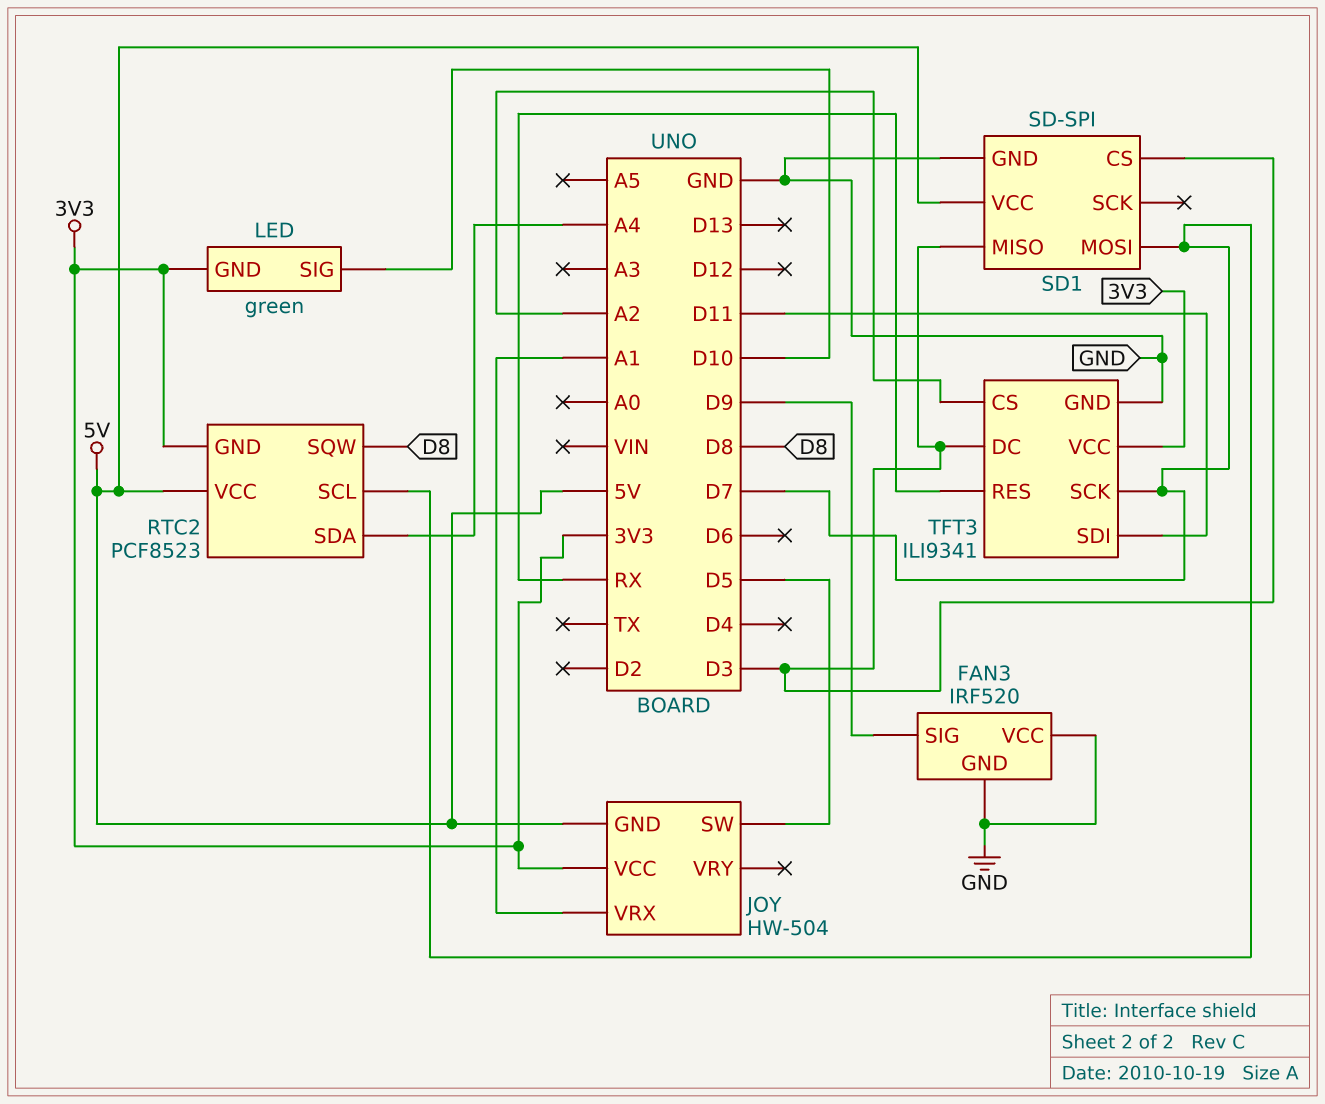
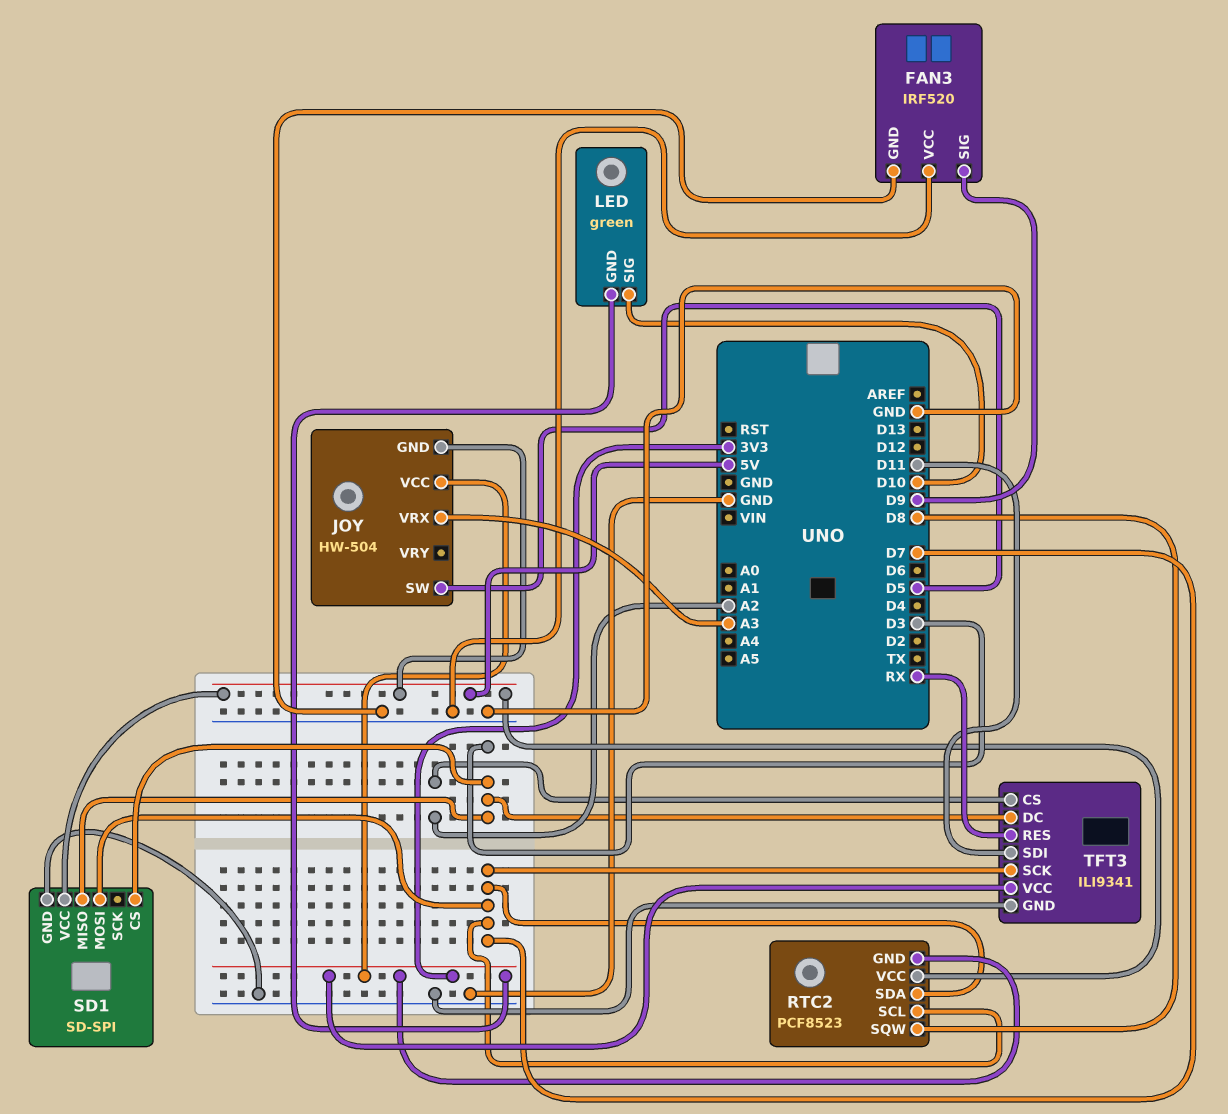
JOY pin VRX: A1 -> A3
RTC2 pin SDA: A4 -> D7

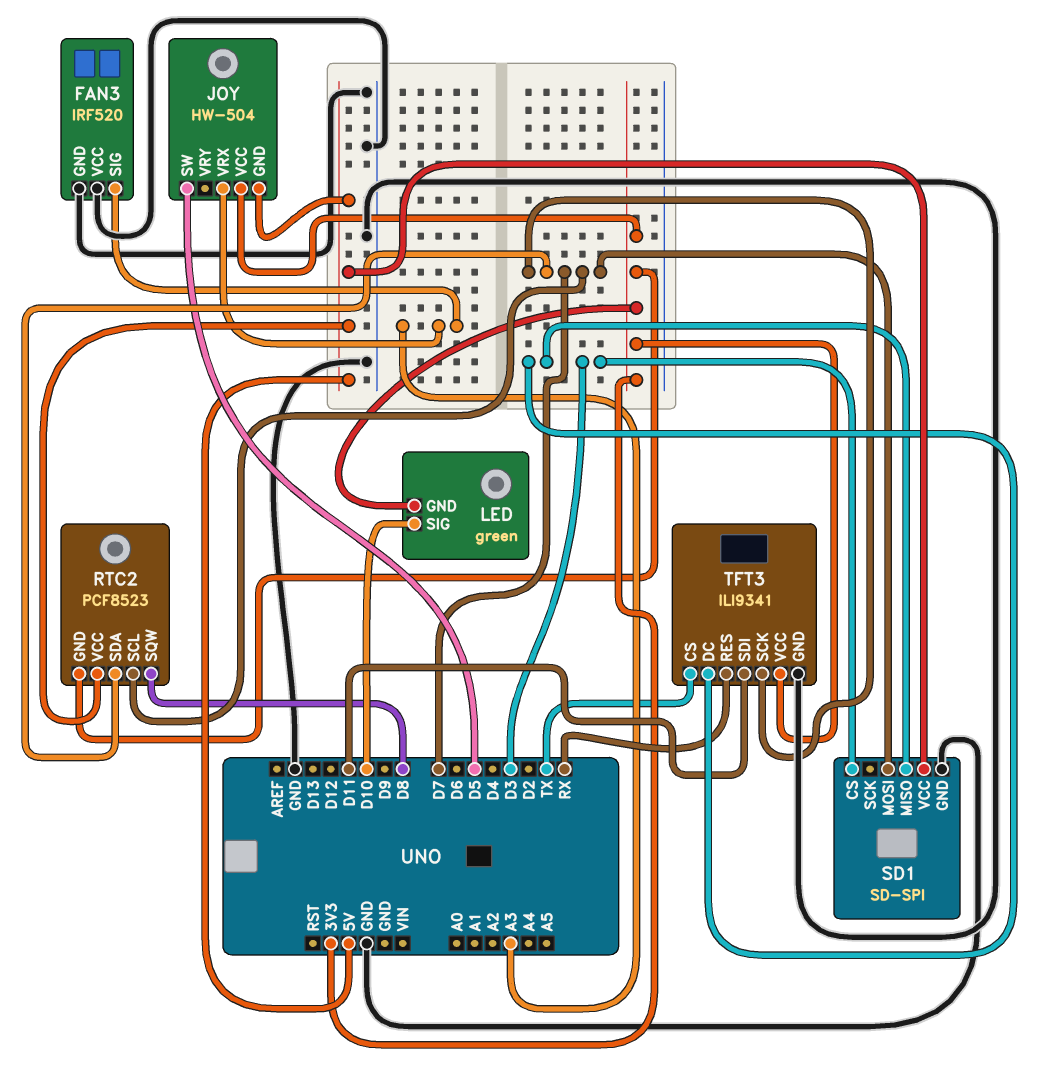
FAN3 pin SIG: D9 -> A3
TFT3 pin CS: A2 -> TX

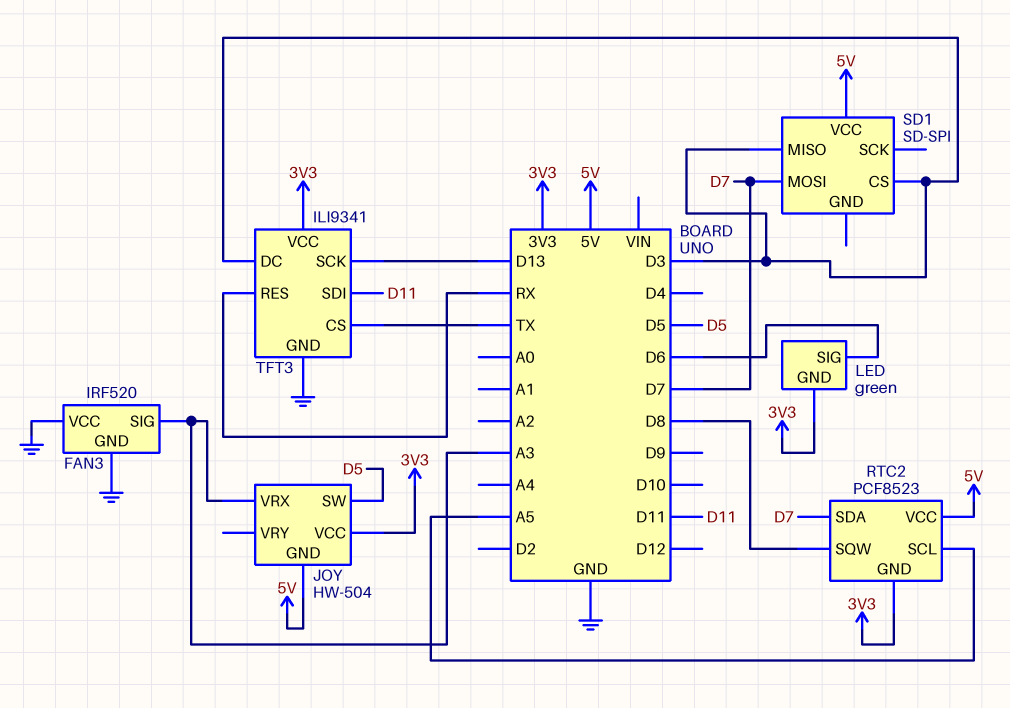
LED pin SIG: D10 -> D6
RTC2 pin SCL: D7 -> A5
SD1 pin GND: GND -> none
TFT3 pin SCK: D7 -> D13

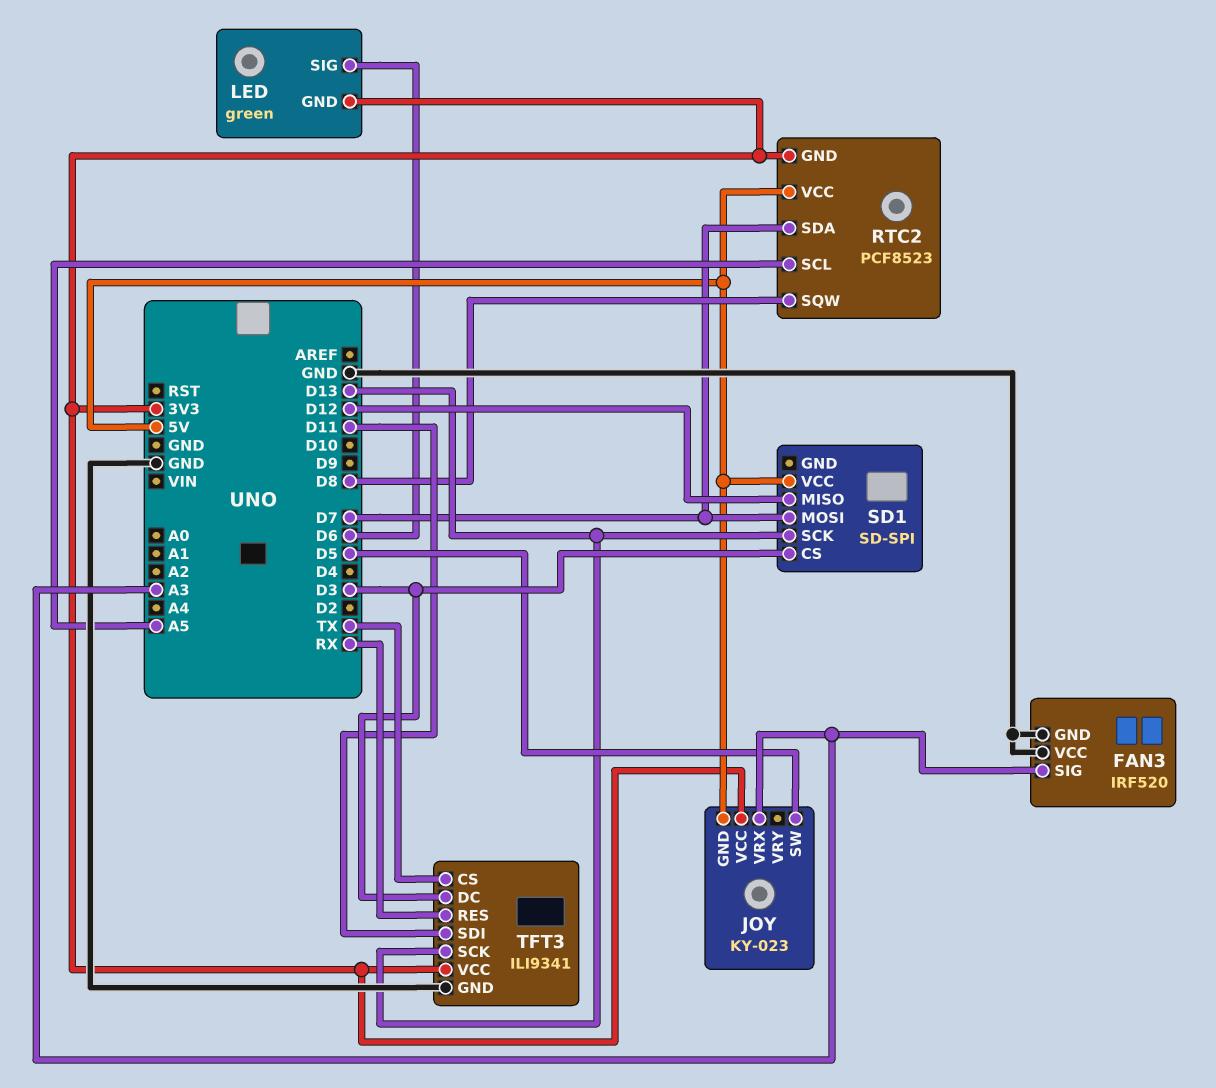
JOY: HW-504 -> KY-023
SD1 pin MISO: D3 -> D12
SD1 pin SCK: none -> D13

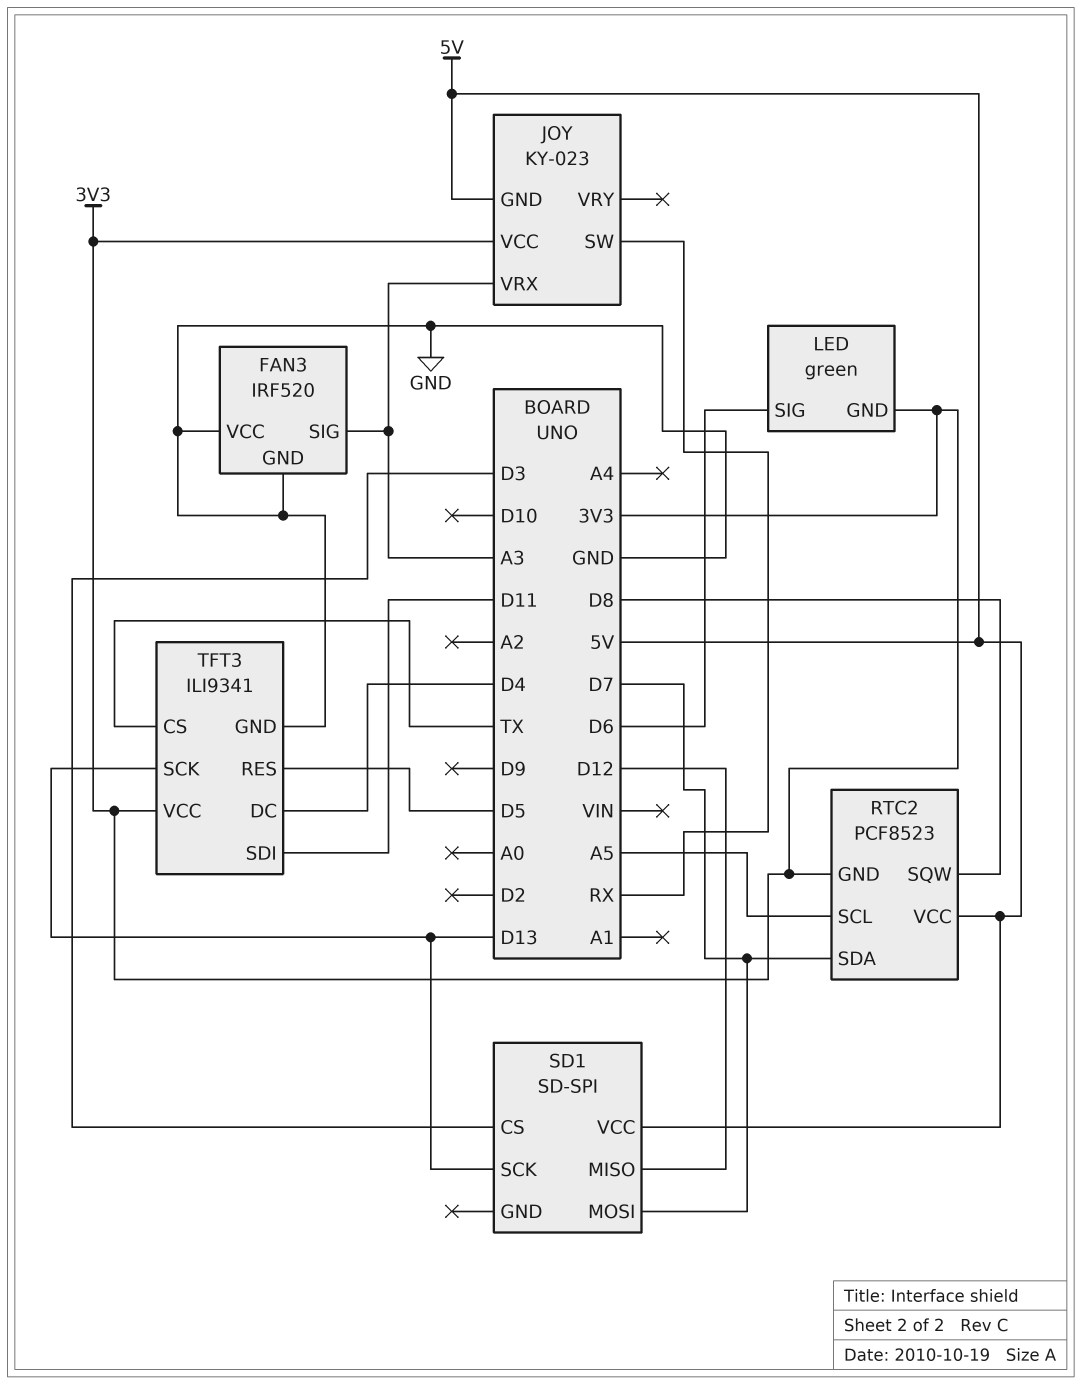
JOY pin SW: D5 -> RX
TFT3 pin DC: D3 -> D4
TFT3 pin RES: RX -> D5

